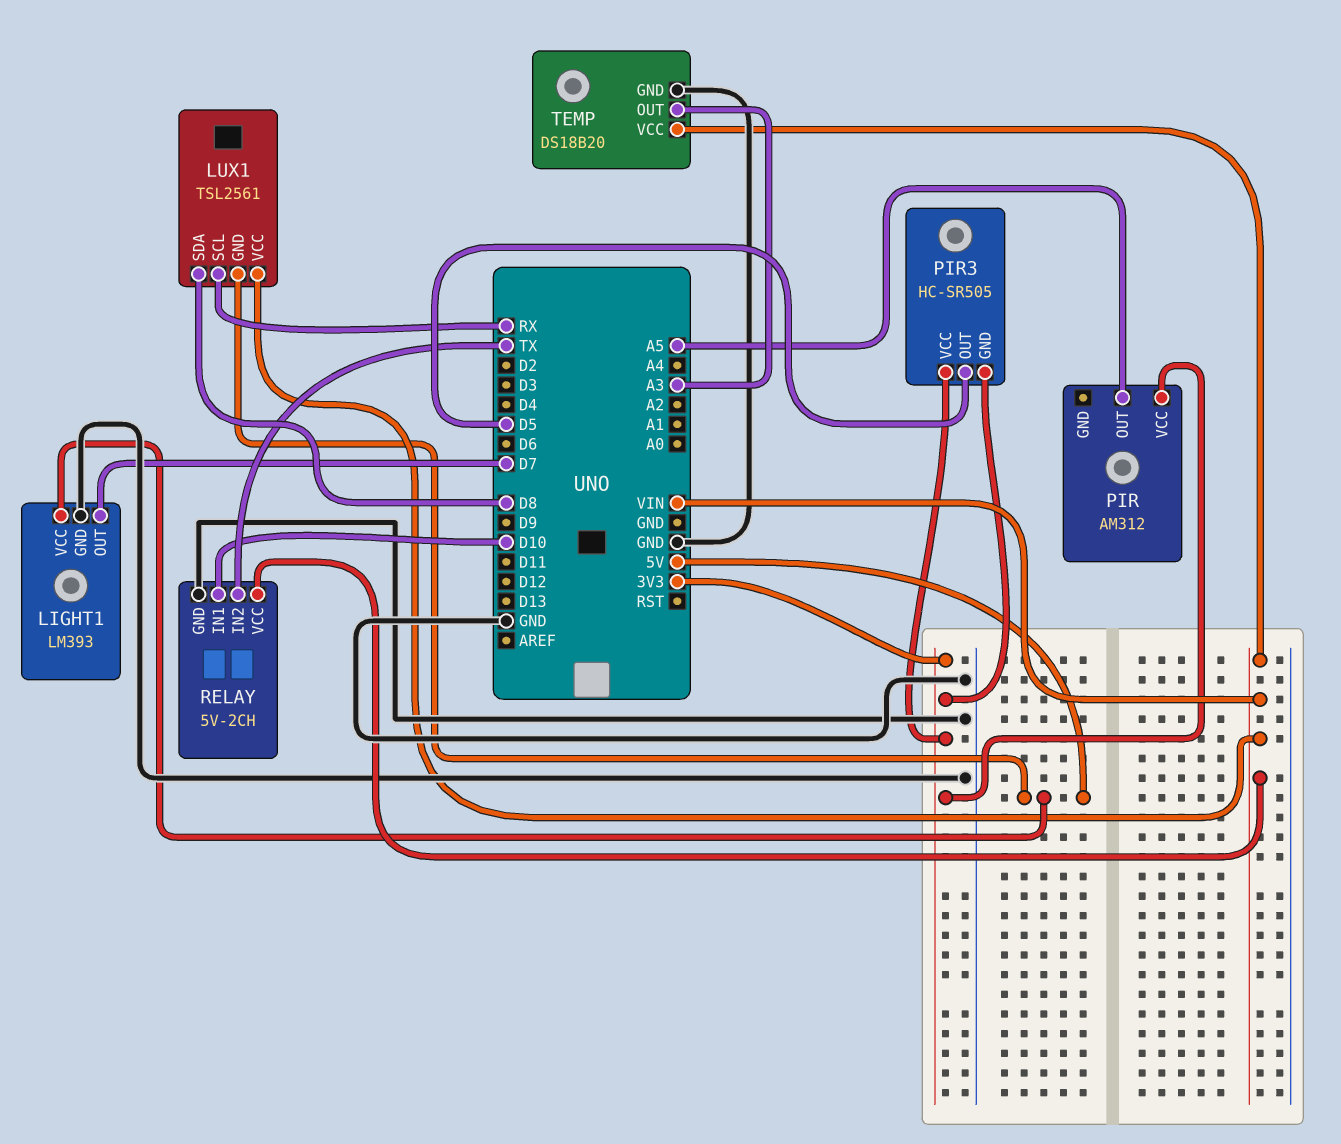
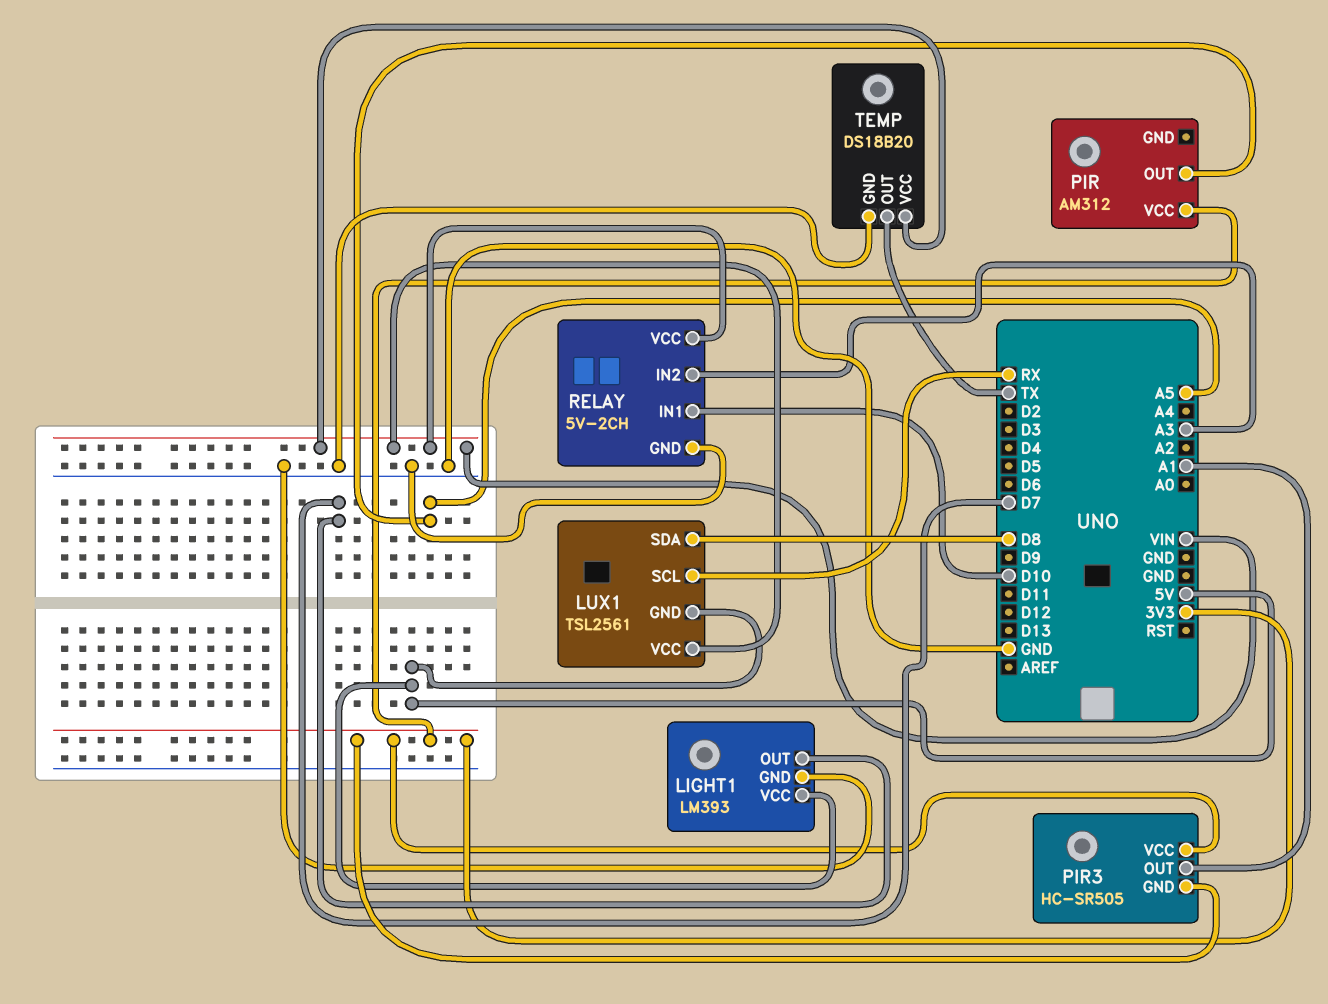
PIR3 pin OUT: D5 -> A1
RELAY pin IN2: TX -> A3
TEMP pin OUT: A3 -> TX

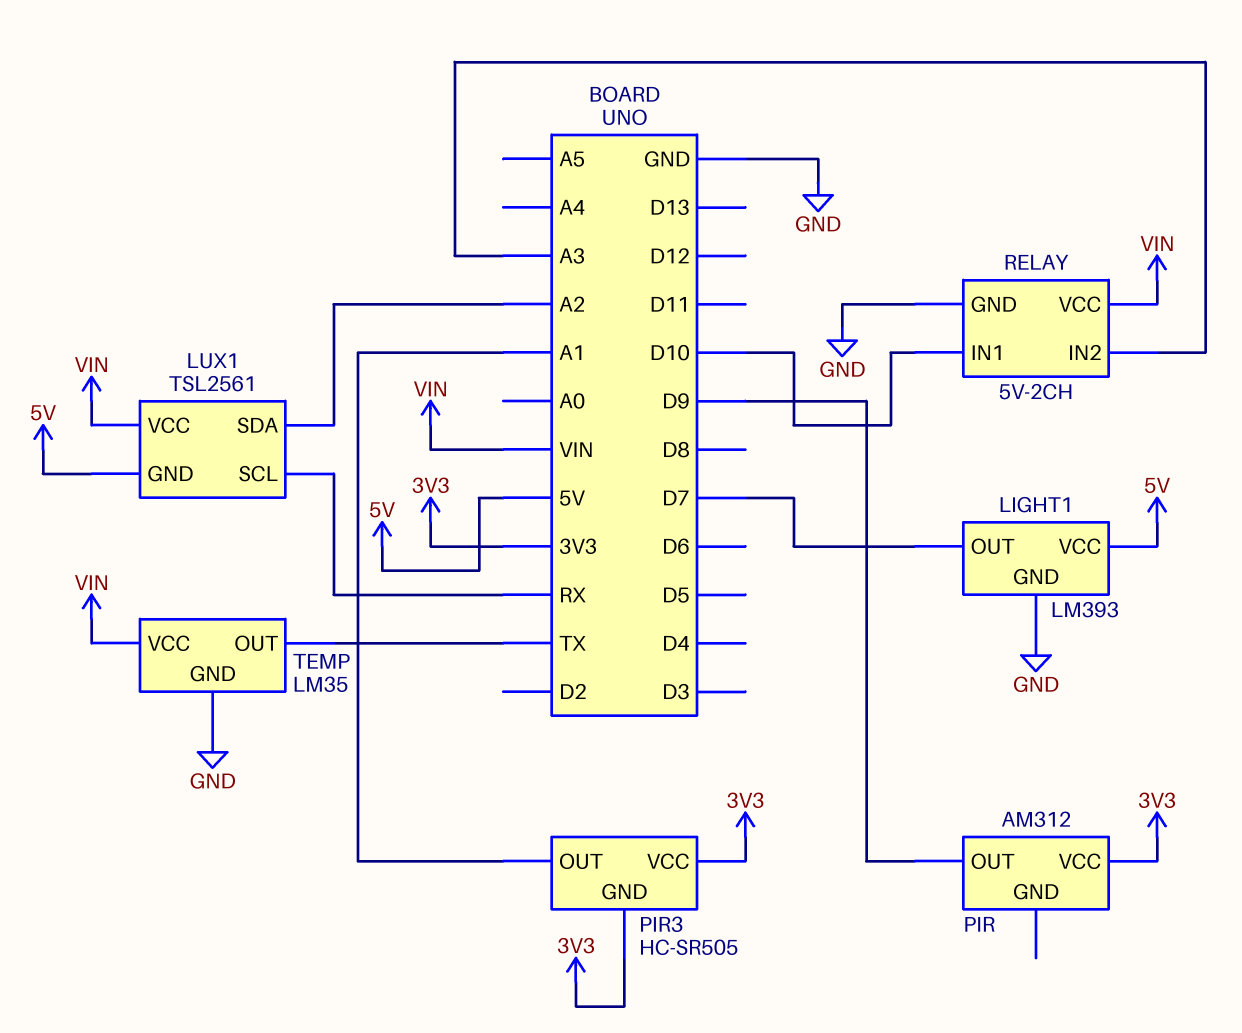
LUX1 pin SDA: D8 -> A2
PIR pin OUT: A5 -> D9
TEMP: DS18B20 -> LM35

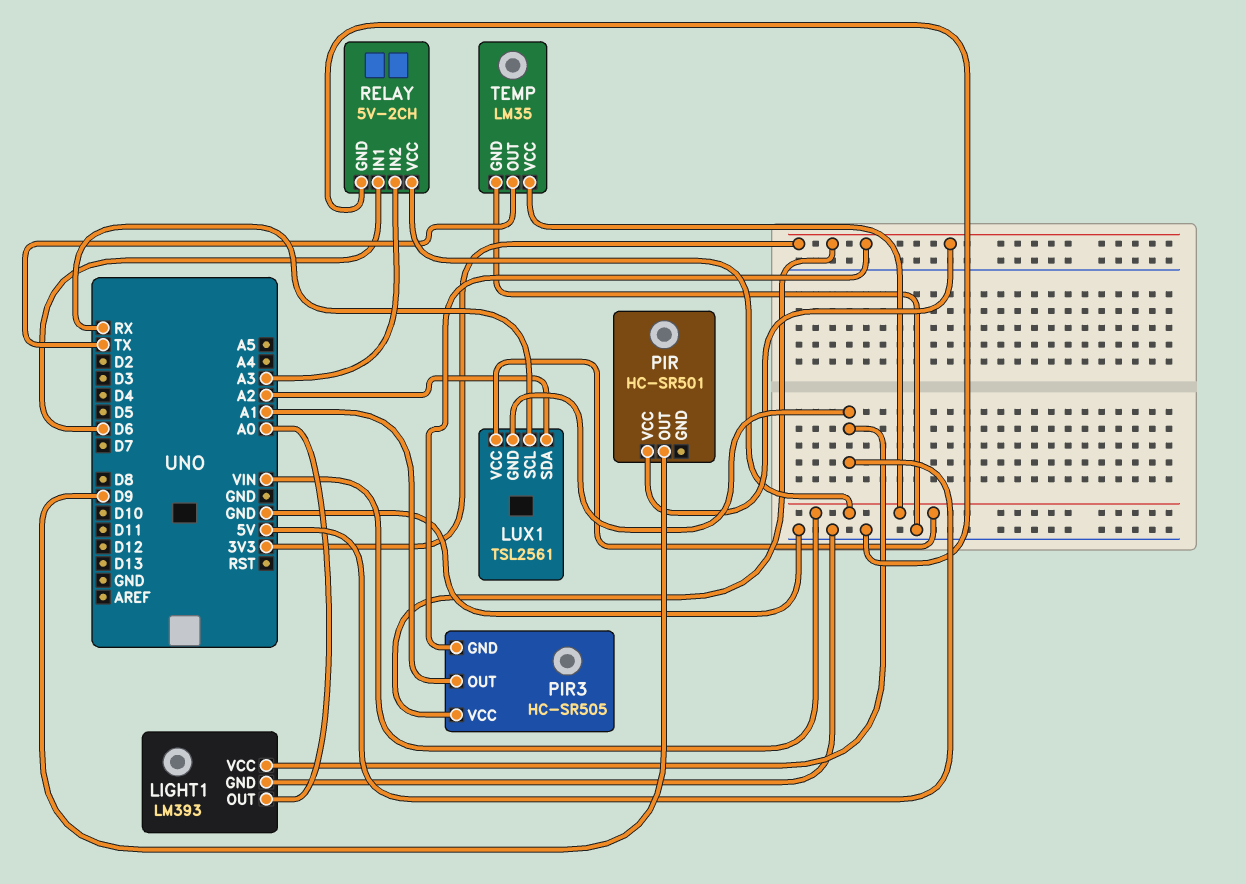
LIGHT1 pin OUT: D7 -> A0
PIR: AM312 -> HC-SR501
RELAY pin IN1: D10 -> D6

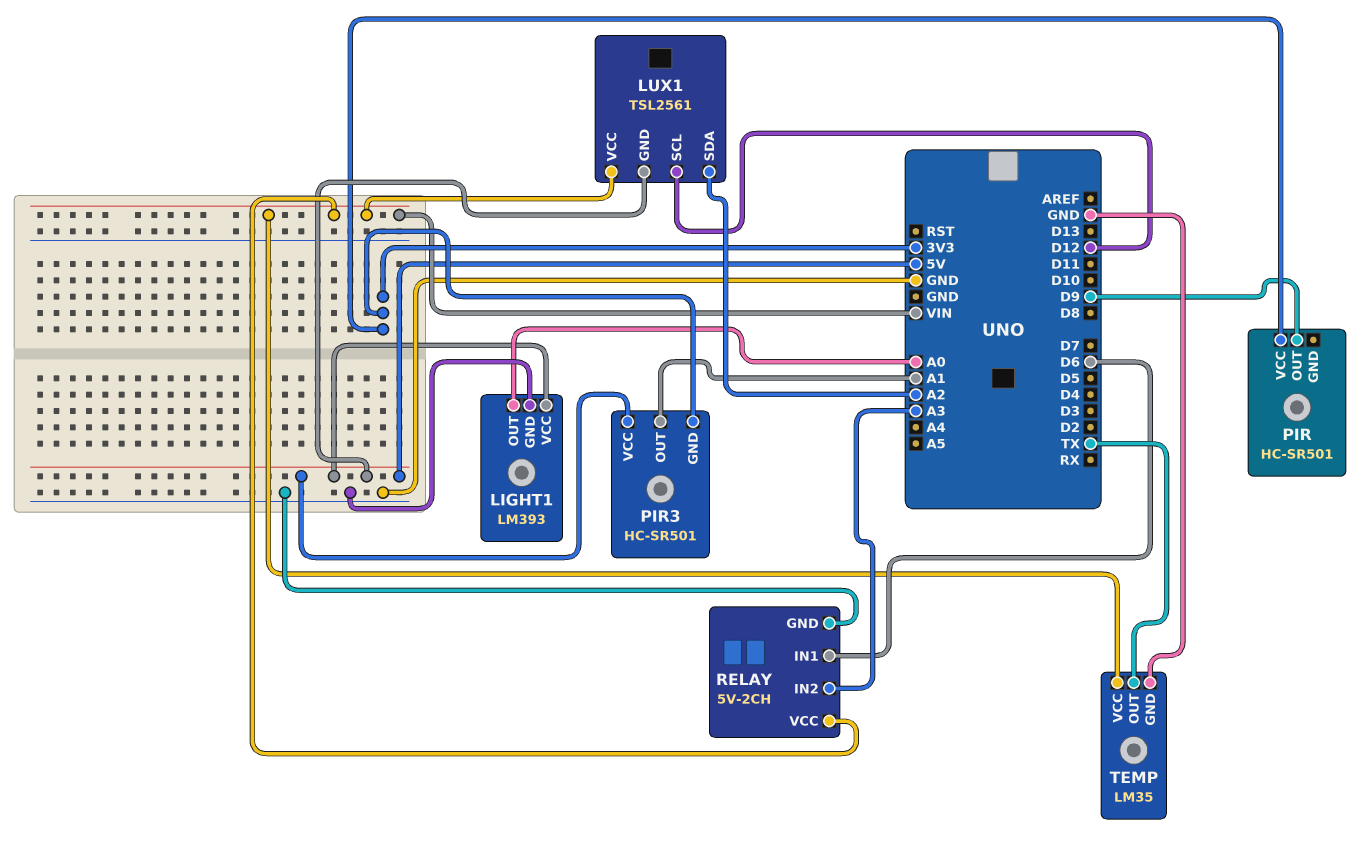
LUX1 pin SCL: RX -> D12
PIR3: HC-SR505 -> HC-SR501
PIR3 pin VCC: 3V3 -> 5V

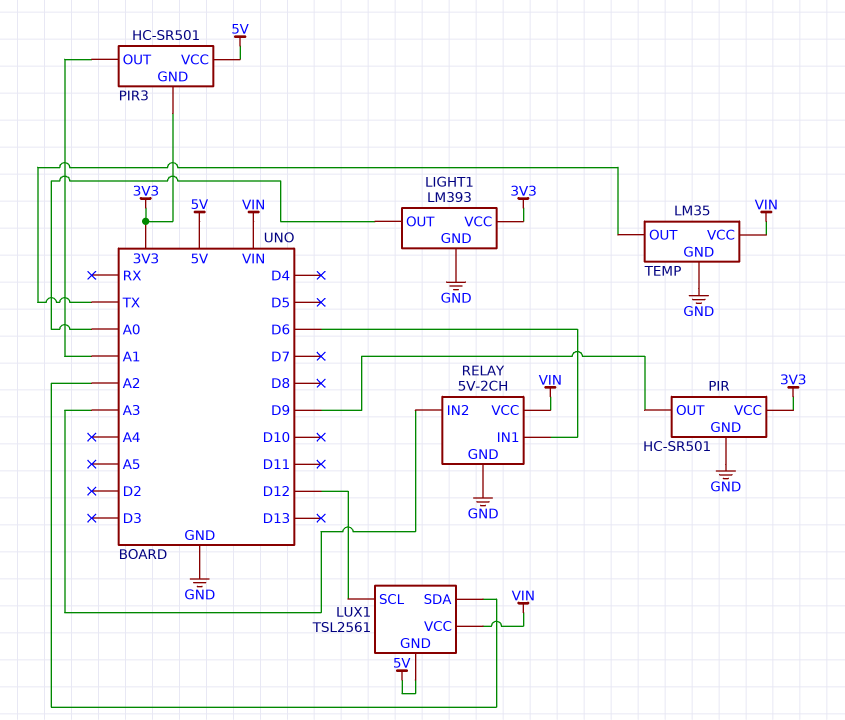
LIGHT1 pin VCC: 5V -> 3V3
PIR pin GND: none -> GND

